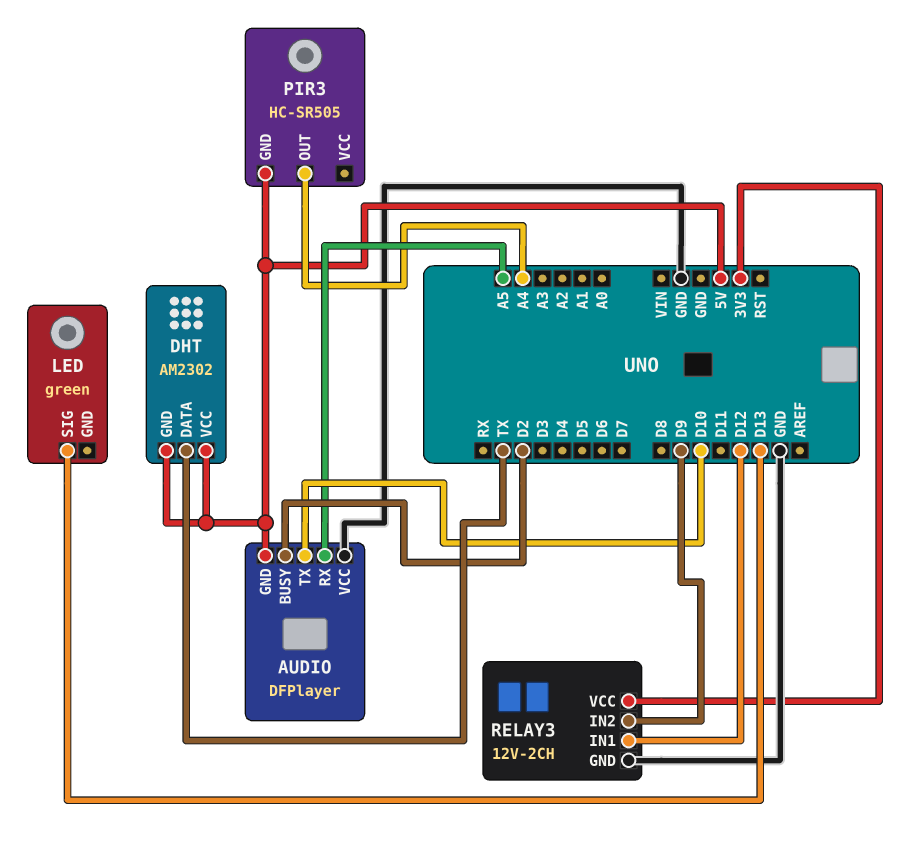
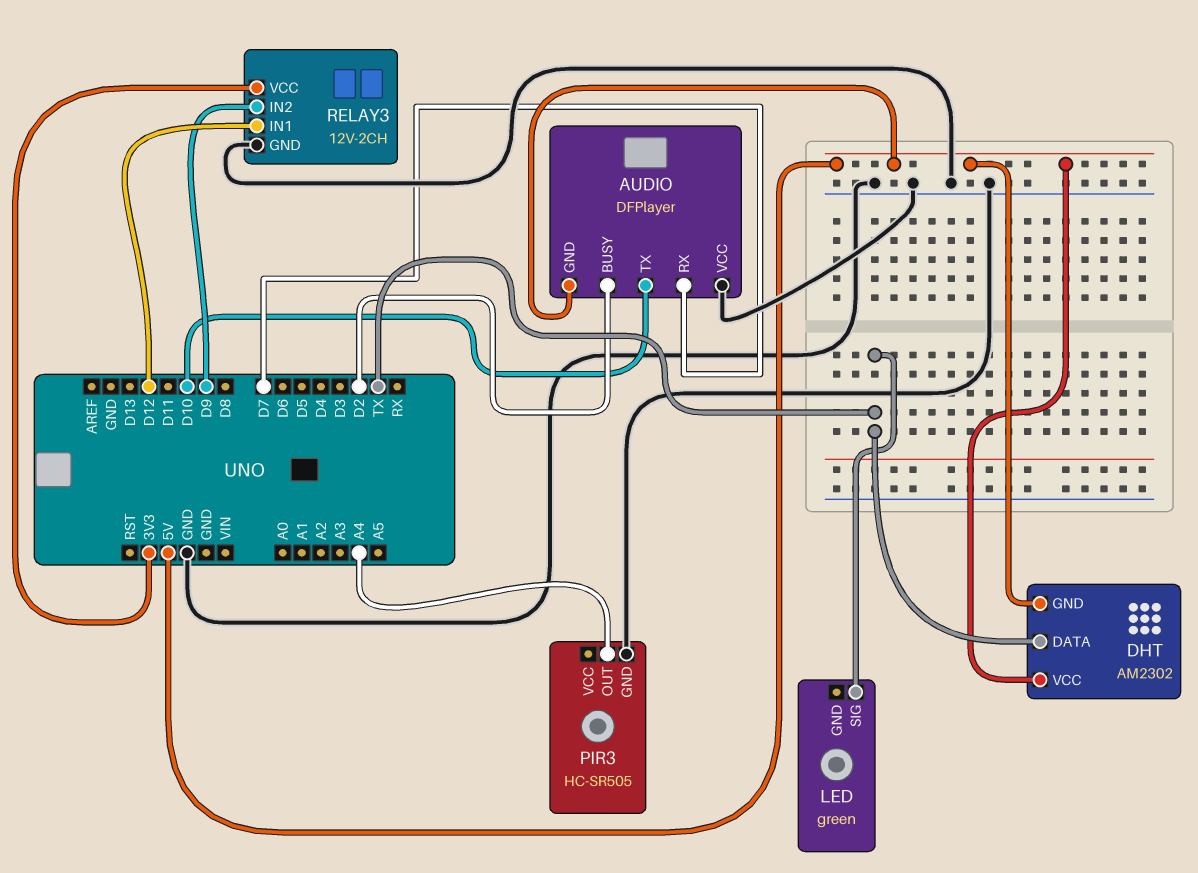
AUDIO pin RX: A5 -> D7
LED pin SIG: D13 -> TX
PIR3 pin GND: 5V -> GND

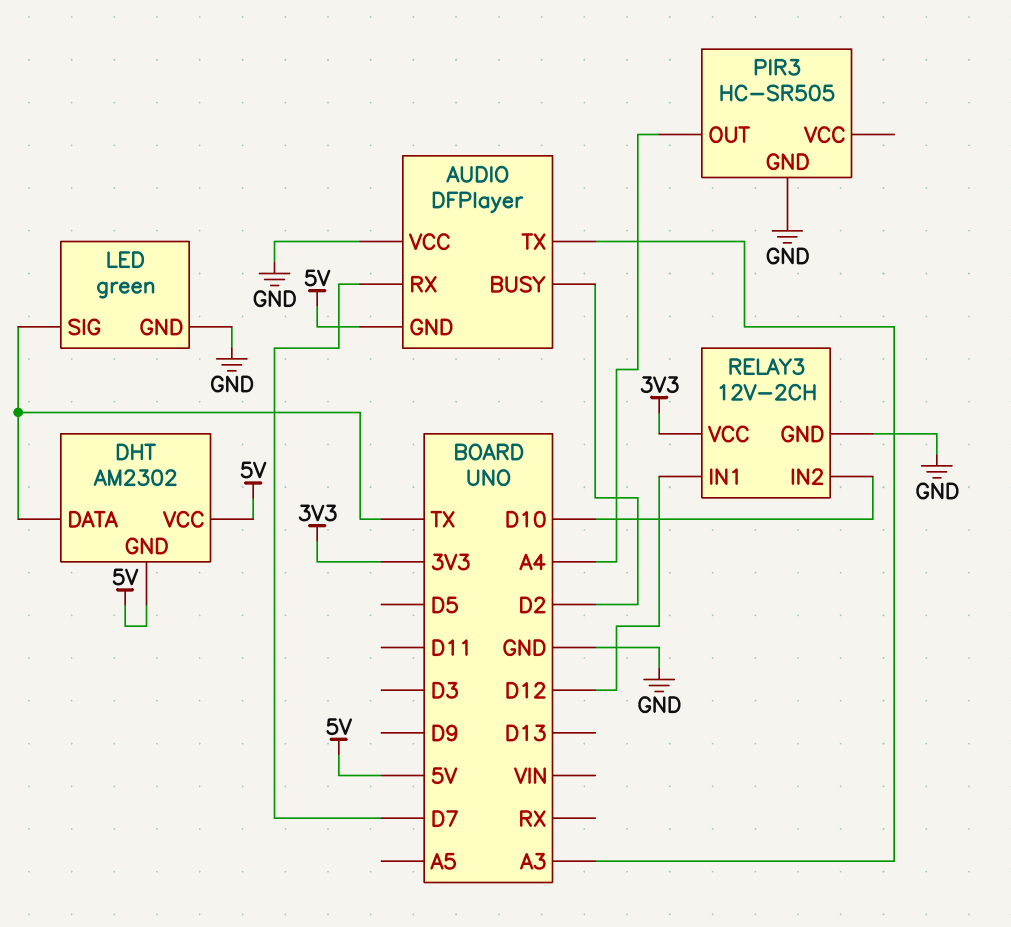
AUDIO pin TX: D10 -> A3
LED pin GND: none -> GND
RELAY3 pin IN2: D9 -> D10

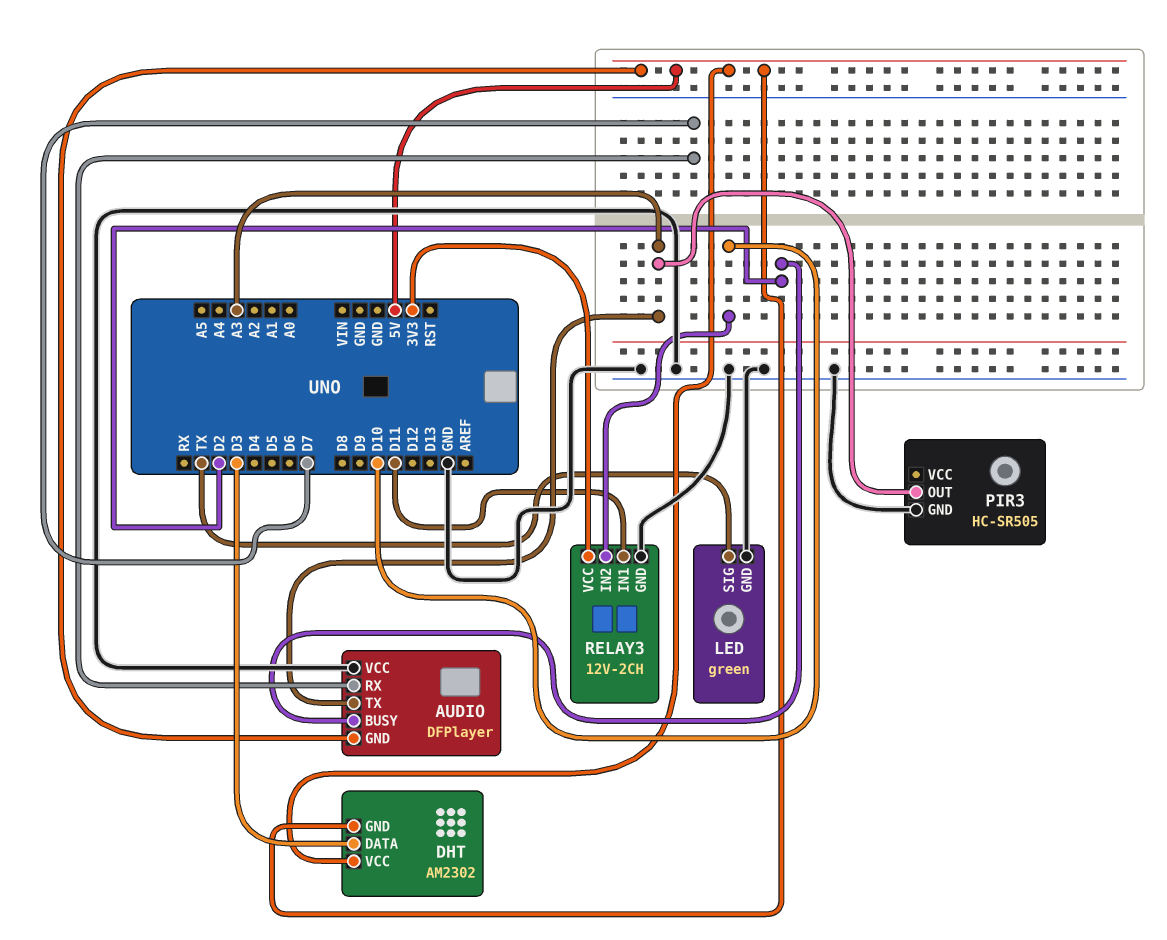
DHT pin DATA: TX -> D3
PIR3 pin OUT: A4 -> A3
RELAY3 pin IN1: D12 -> D11

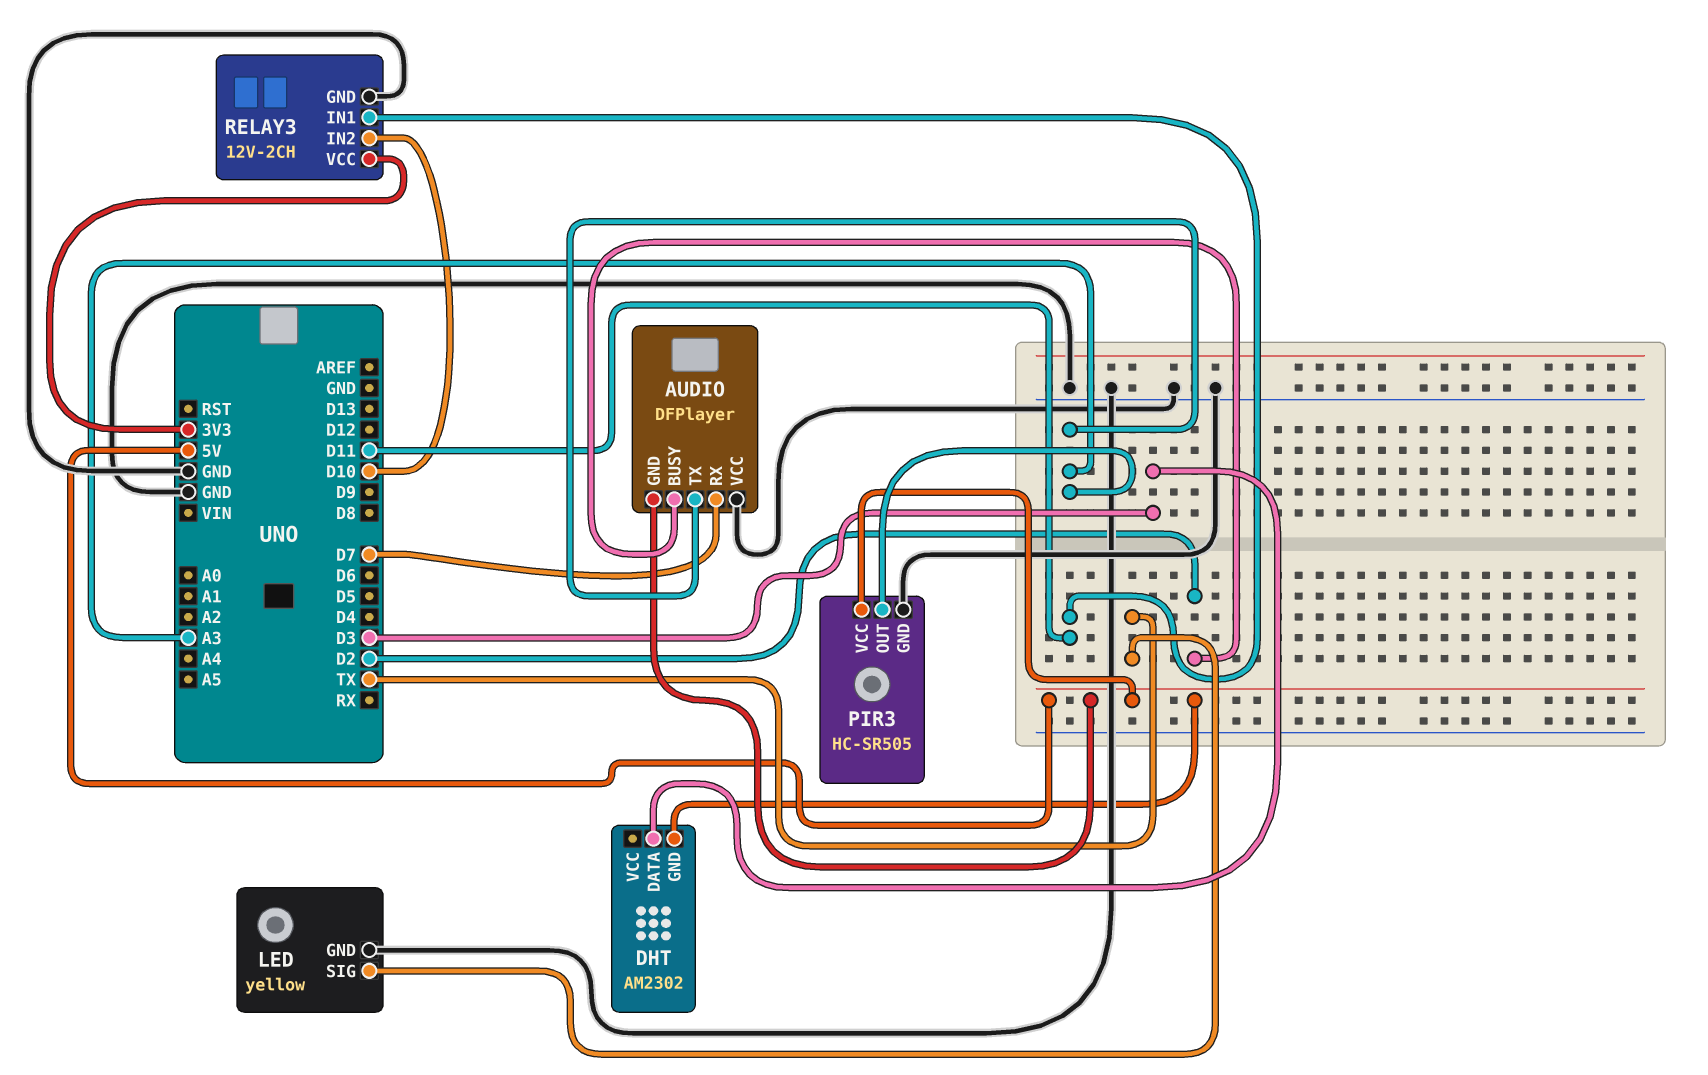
DHT pin VCC: 5V -> none
LED: green -> yellow
PIR3 pin VCC: none -> 5V

